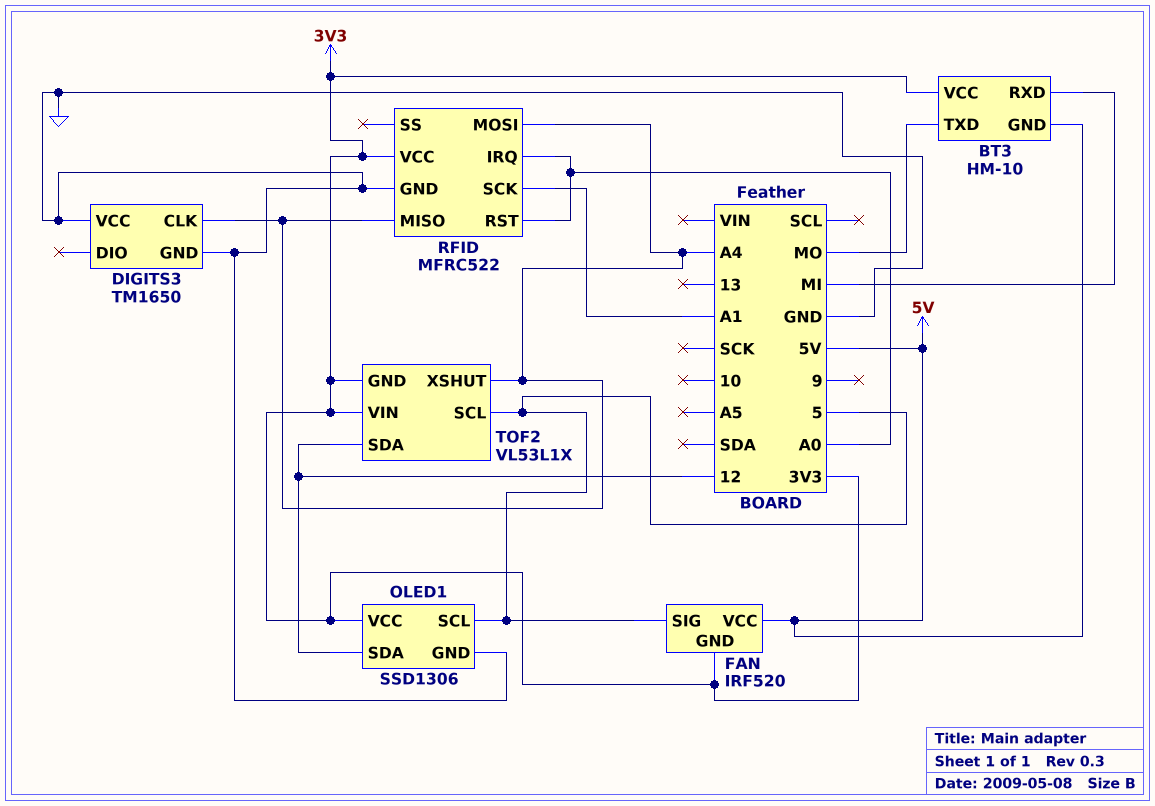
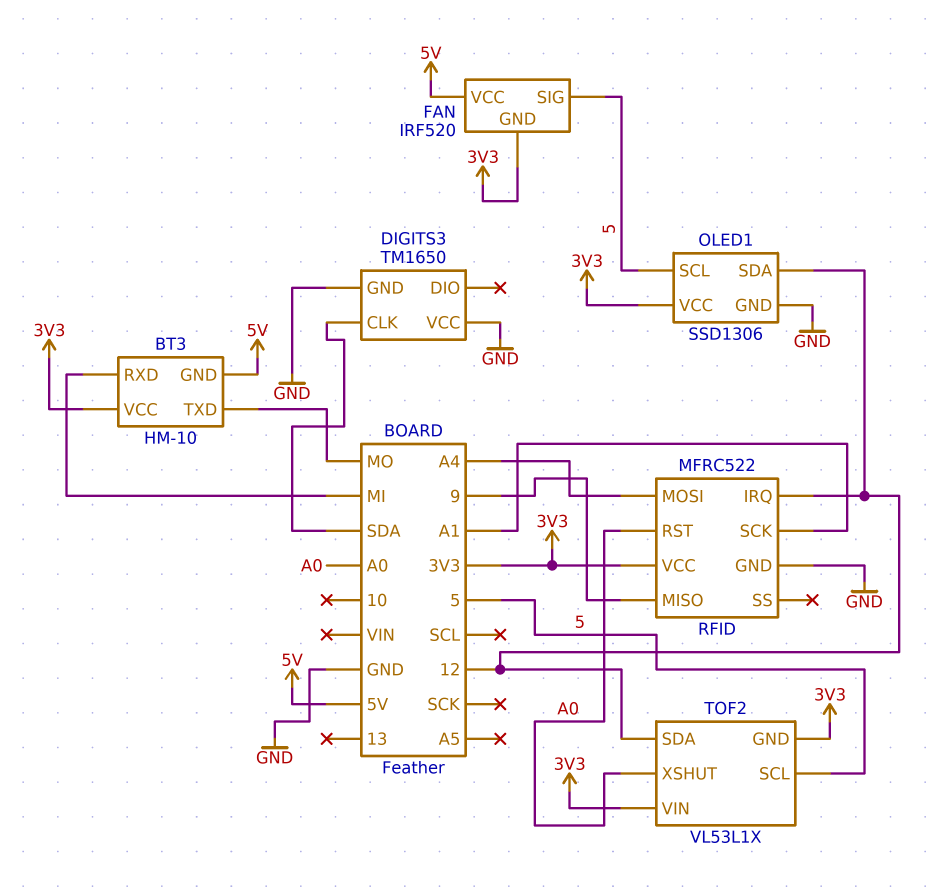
DIGITS3 pin CLK: A4 -> SDA
RFID pin IRQ: A0 -> 12
RFID pin MISO: A4 -> 9
TOF2 pin XSHUT: A4 -> A0

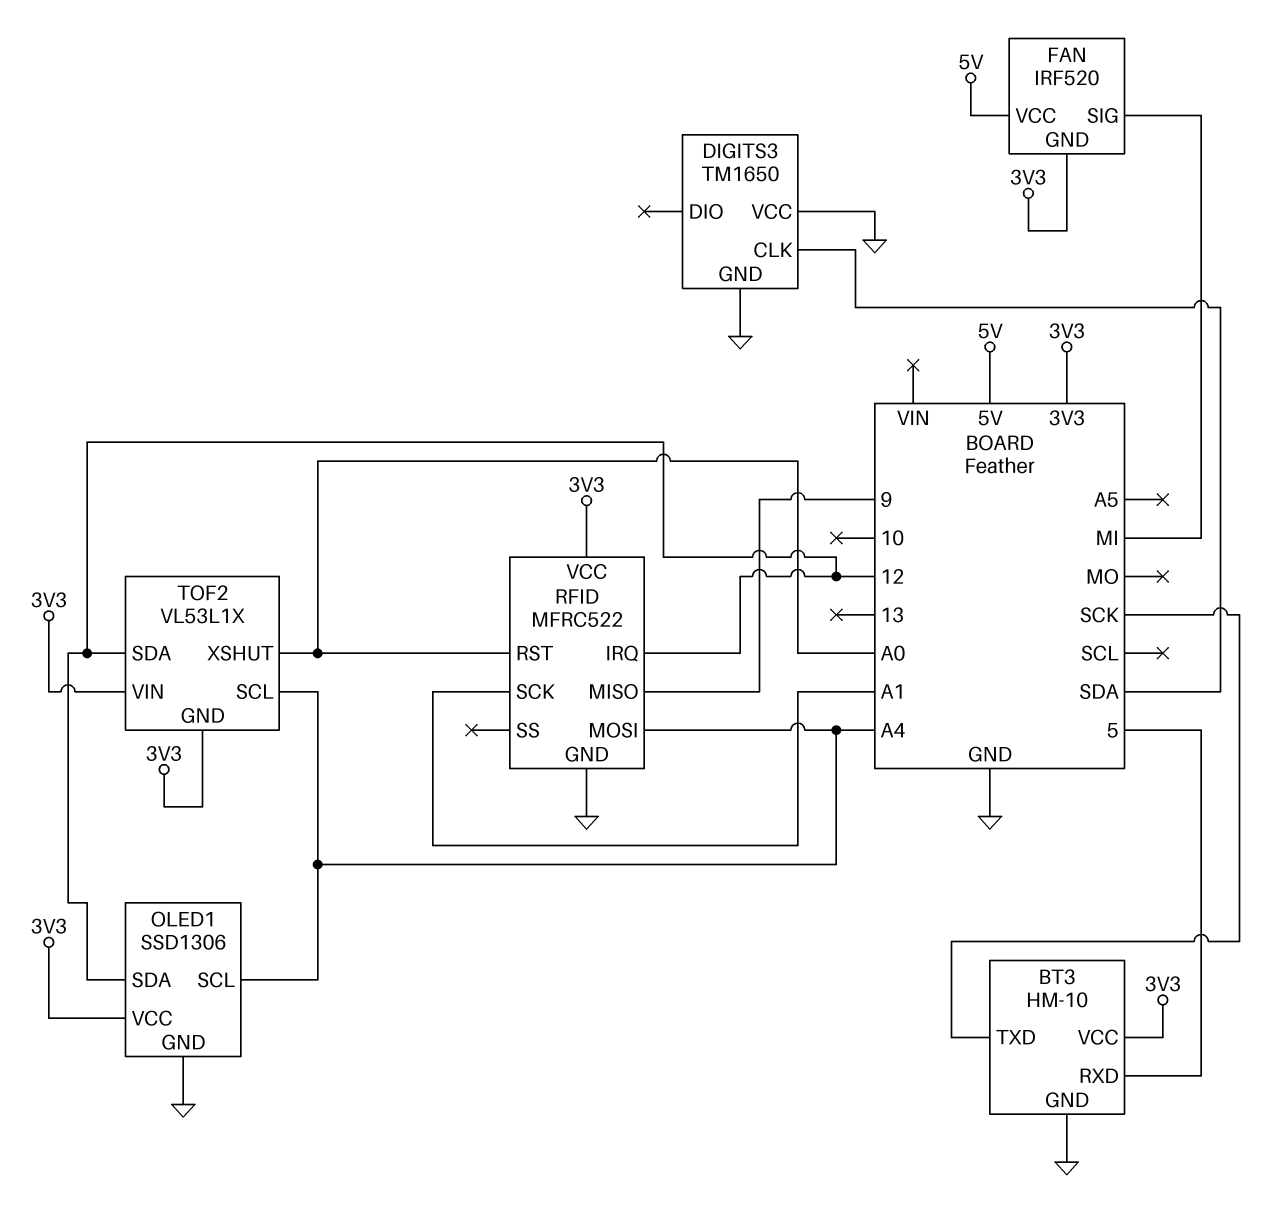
BT3 pin GND: 5V -> GND
BT3 pin RXD: MI -> 5
BT3 pin TXD: MO -> SCK
FAN pin SIG: 5 -> MI
OLED1 pin SCL: 5 -> A4
TOF2 pin SCL: 5 -> A4

